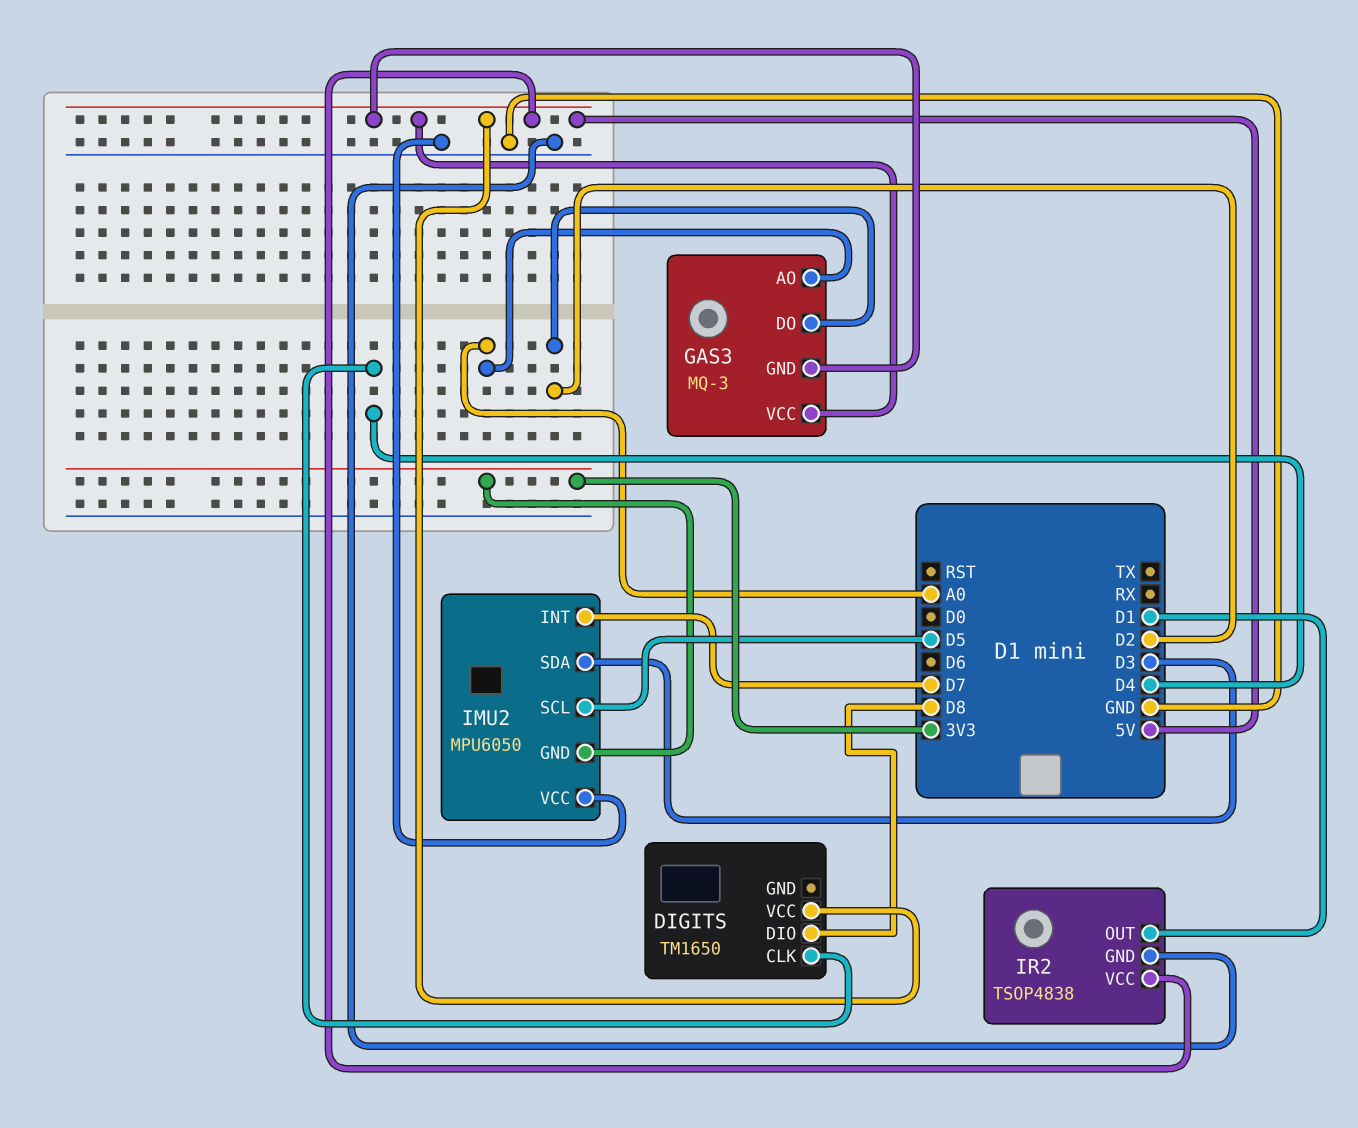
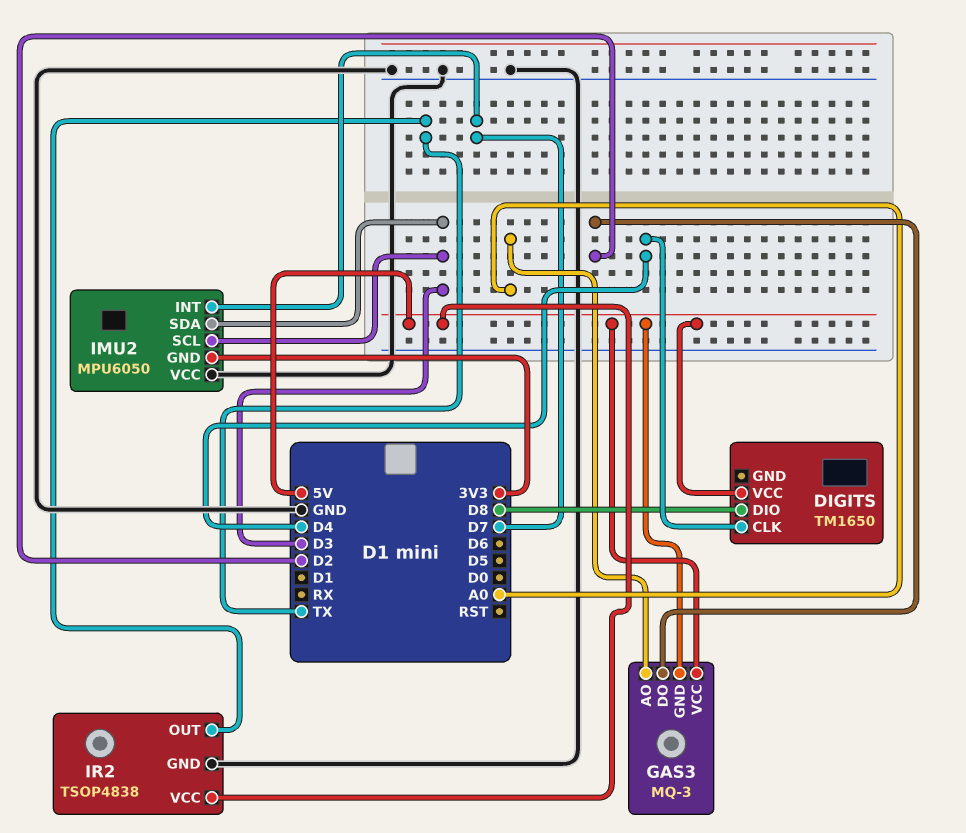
IMU2 pin SCL: D5 -> D3
IR2 pin OUT: D1 -> TX

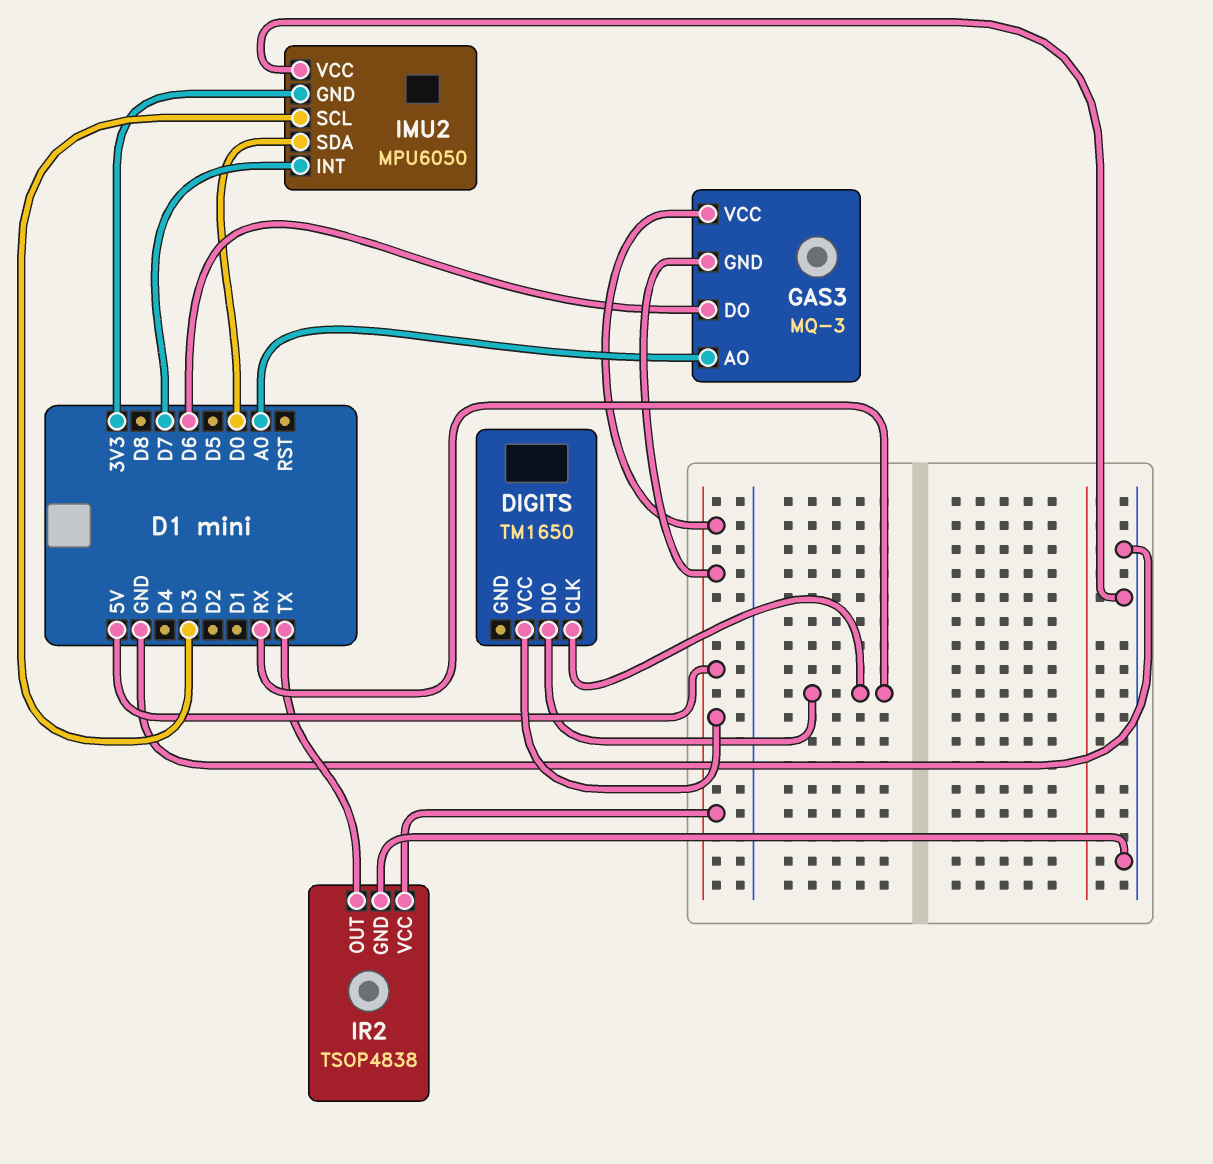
DIGITS pin CLK: D4 -> RX
DIGITS pin DIO: D8 -> RX
GAS3 pin DO: D2 -> D6
IMU2 pin SDA: D3 -> D0

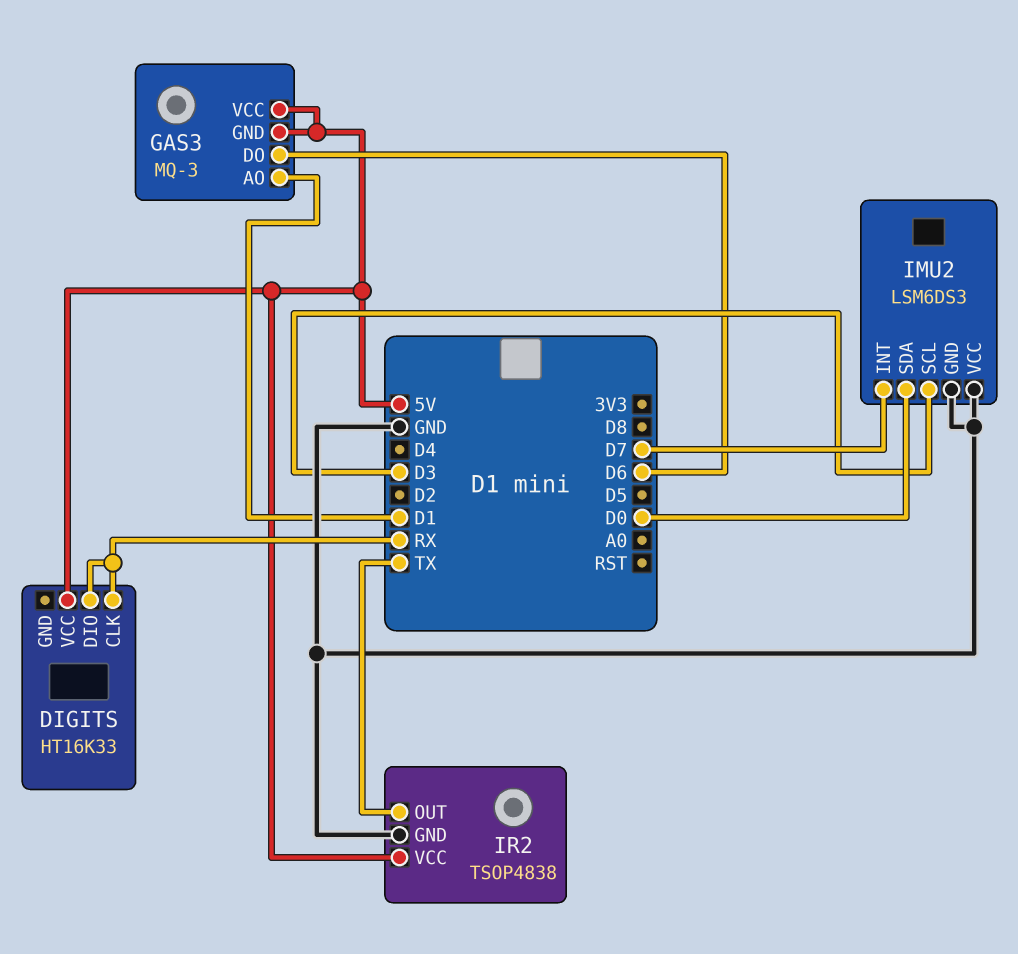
DIGITS: TM1650 -> HT16K33
GAS3 pin AO: A0 -> D1
IMU2: MPU6050 -> LSM6DS3
IMU2 pin GND: 3V3 -> GND

